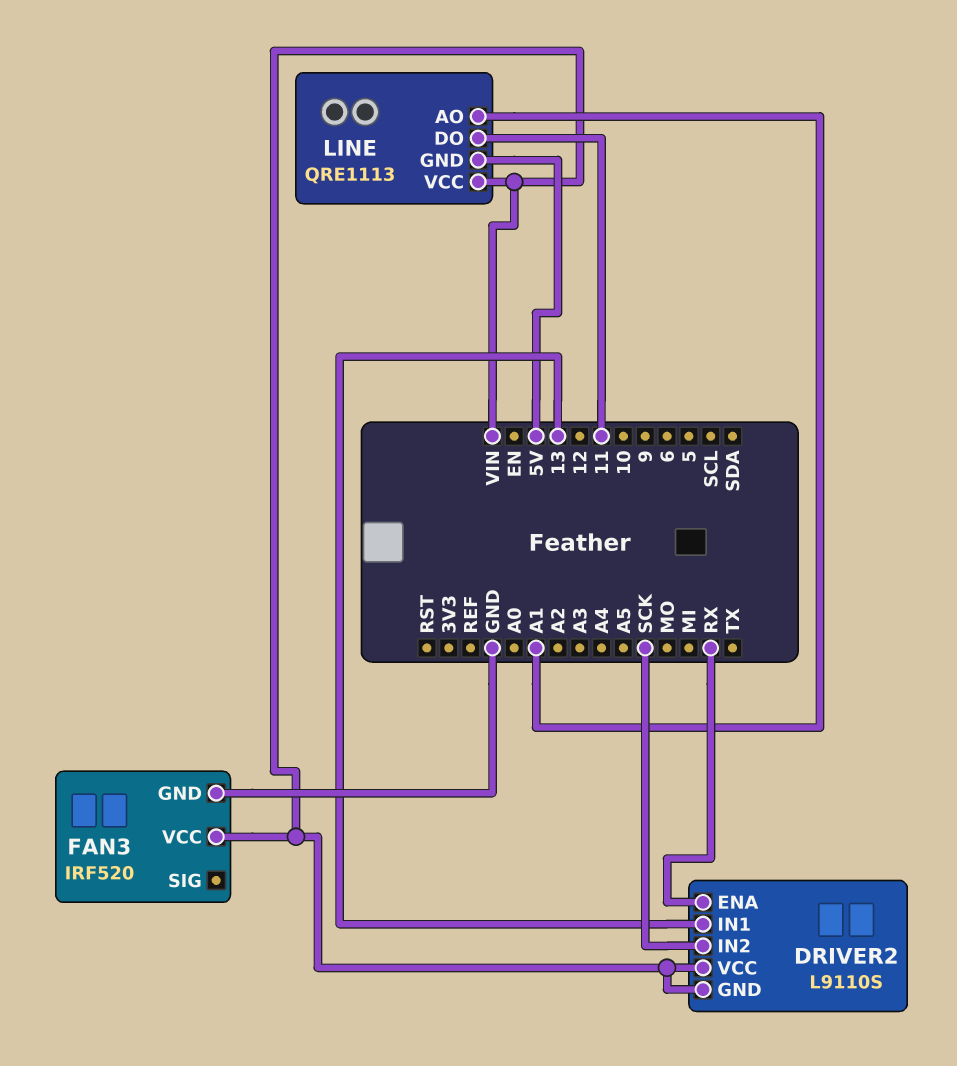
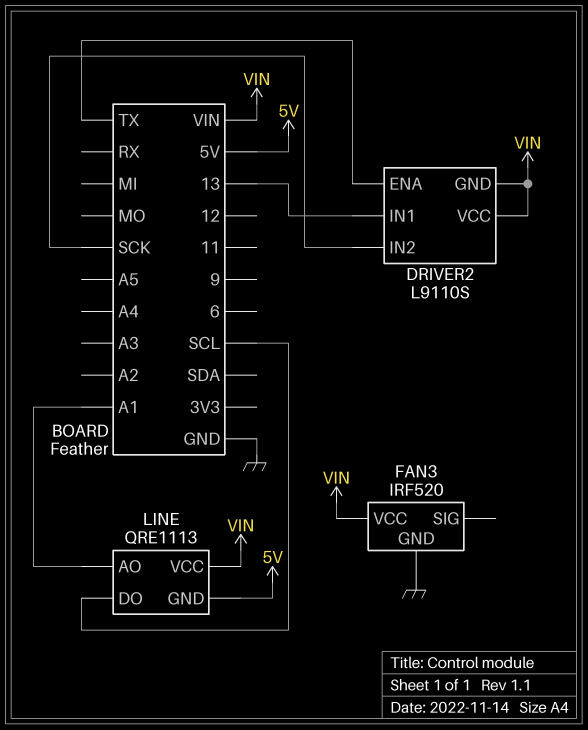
DRIVER2 pin ENA: RX -> TX
LINE pin DO: 11 -> SCL

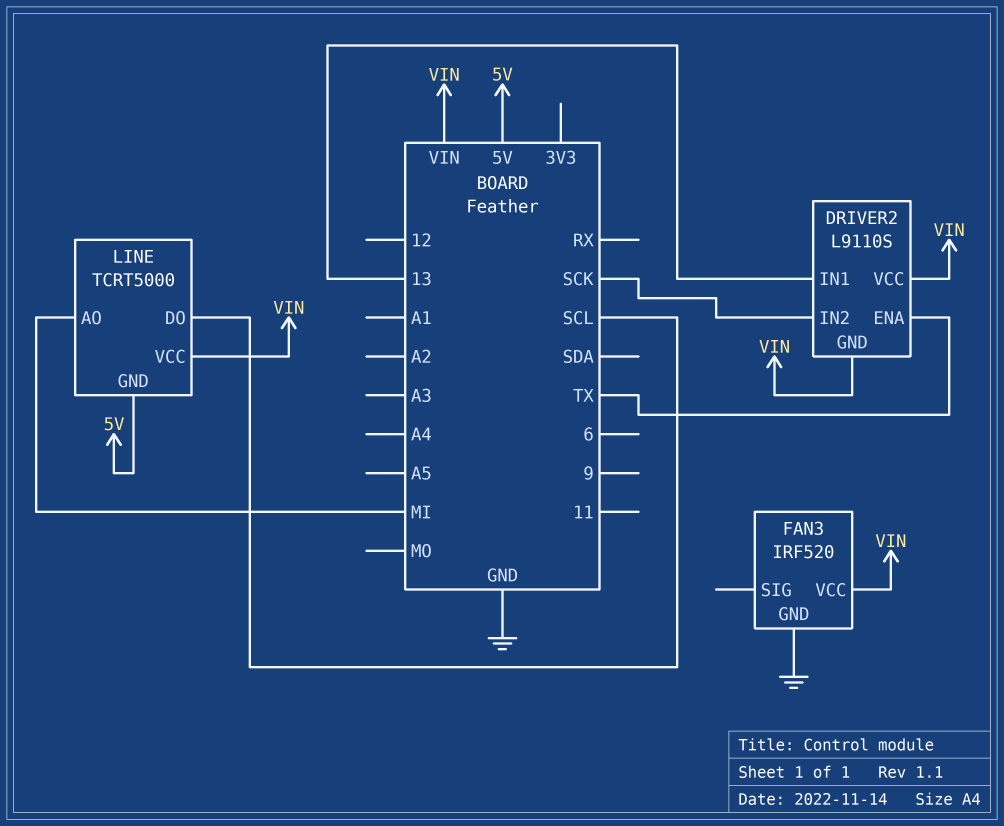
LINE: QRE1113 -> TCRT5000
LINE pin AO: A1 -> MI

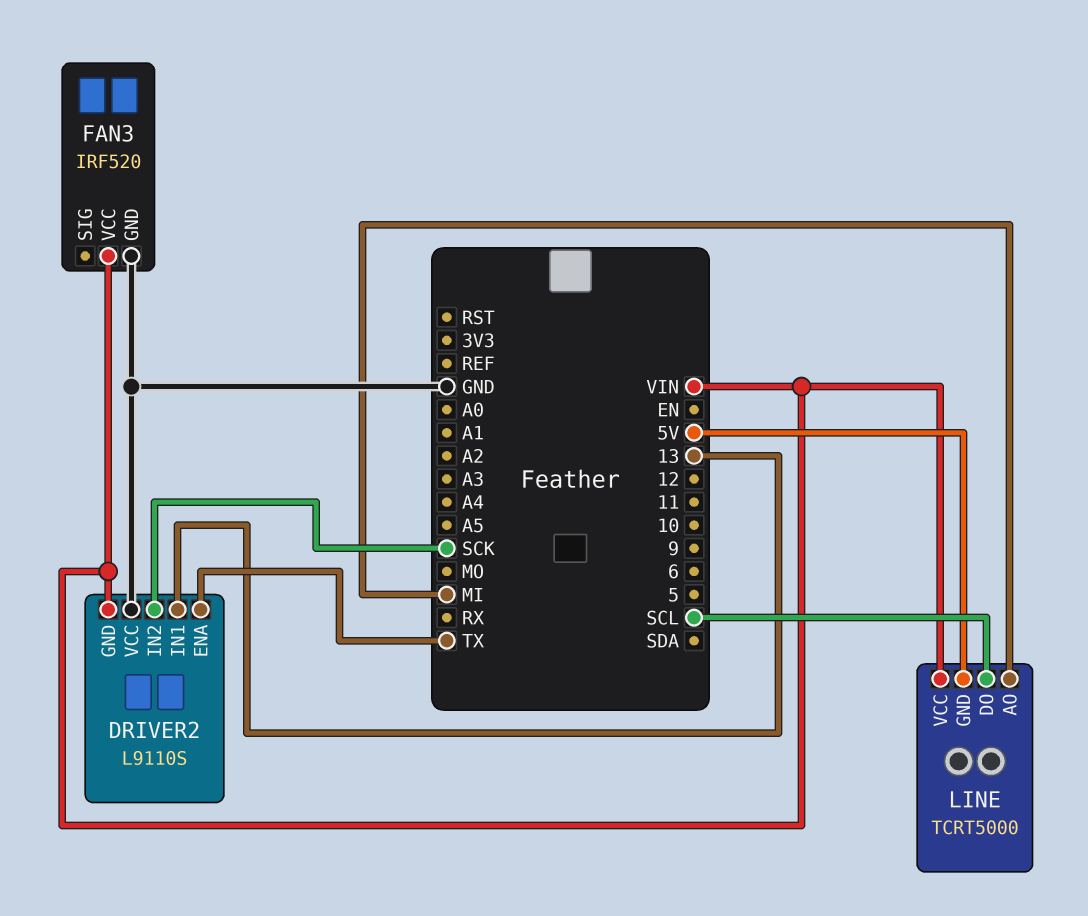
DRIVER2 pin VCC: VIN -> GND

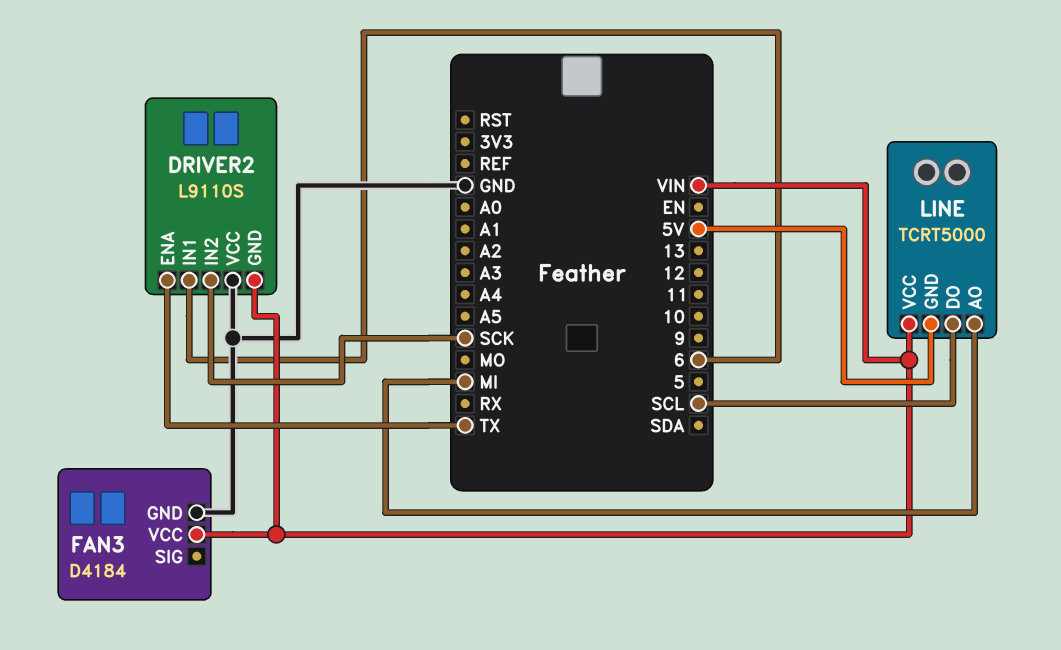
DRIVER2 pin IN1: 13 -> 6
FAN3: IRF520 -> D4184

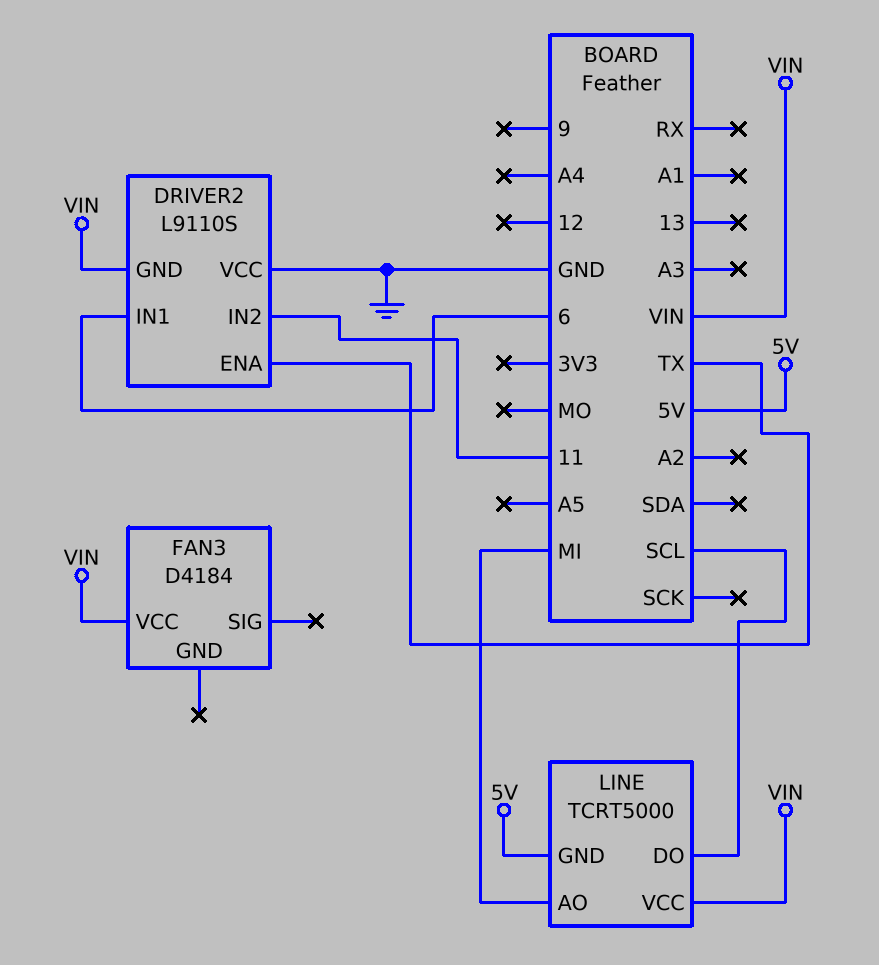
DRIVER2 pin IN2: SCK -> 11
FAN3 pin GND: GND -> none

